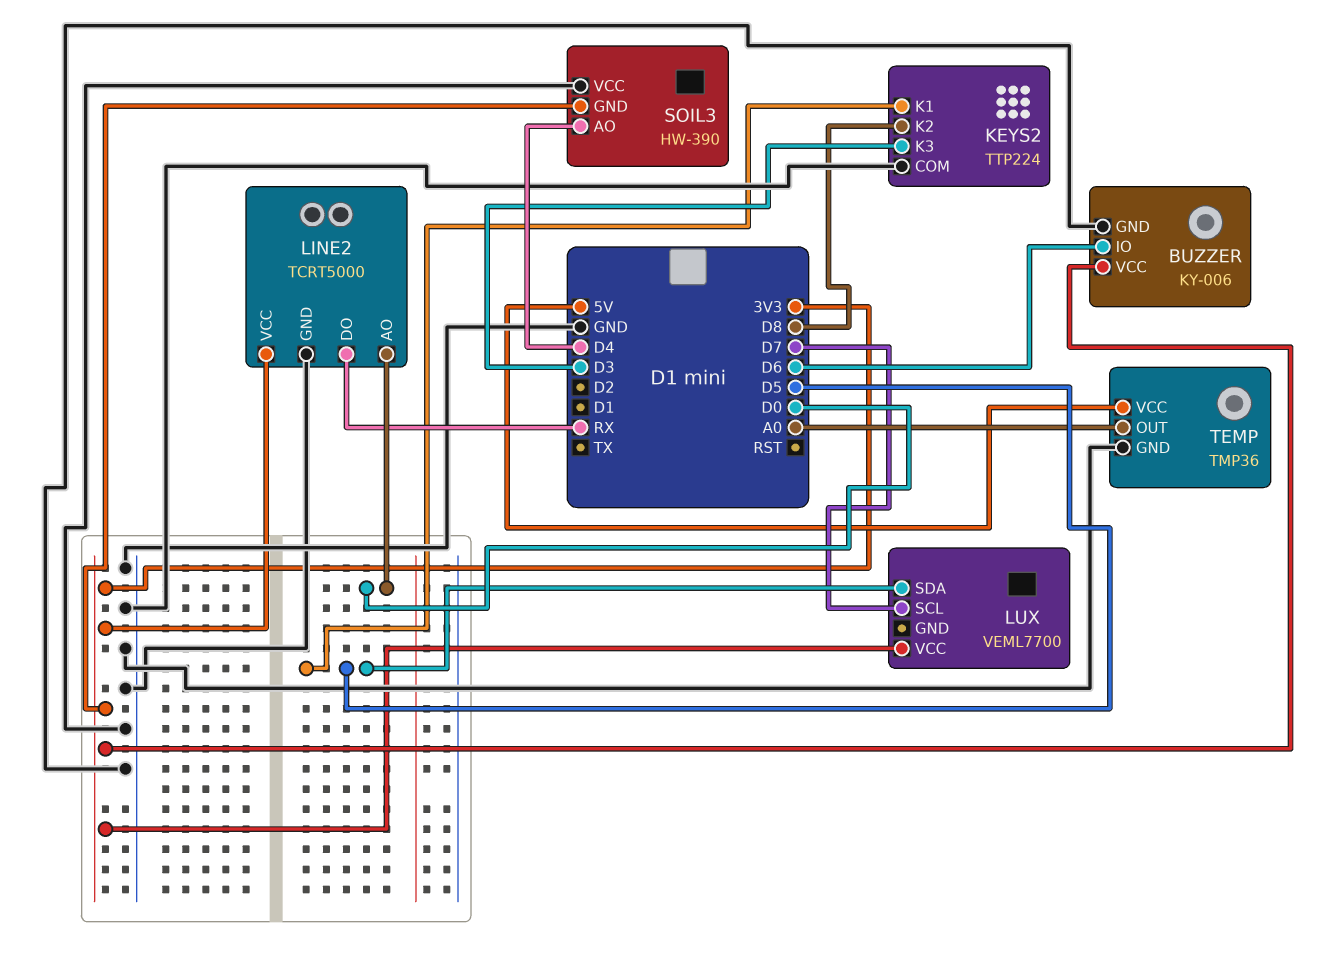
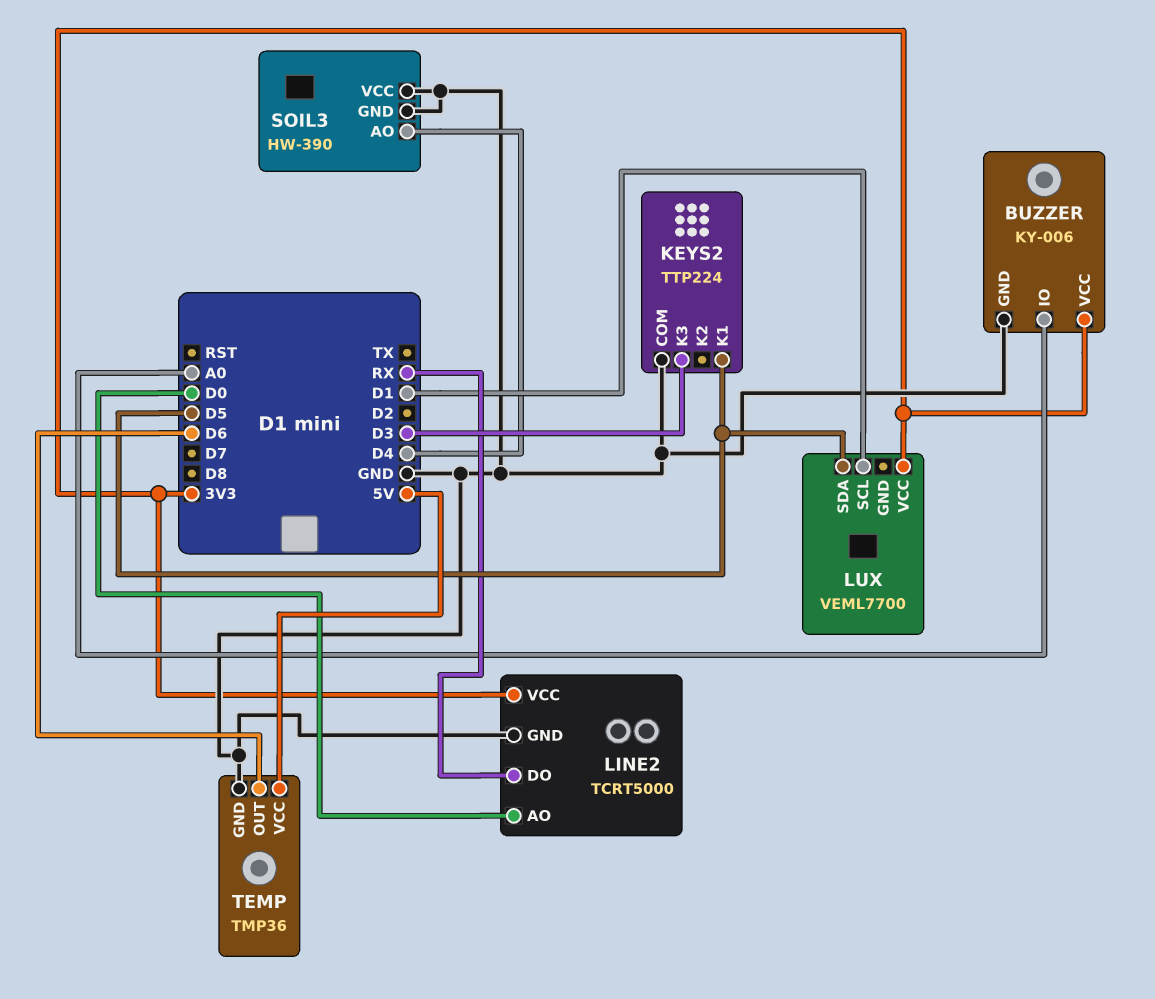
BUZZER pin IO: D6 -> A0
KEYS2 pin K2: D8 -> none
LUX pin SCL: D7 -> D1
SOIL3 pin GND: 3V3 -> GND
TEMP pin OUT: A0 -> D6

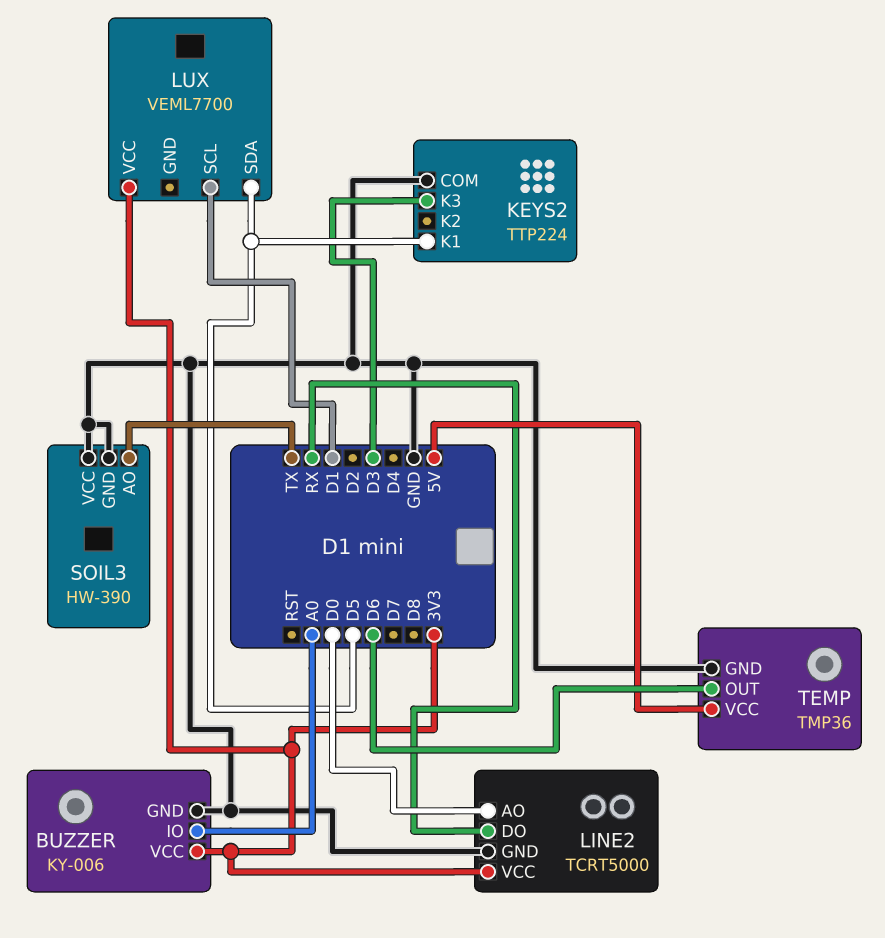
SOIL3 pin AO: D4 -> TX

